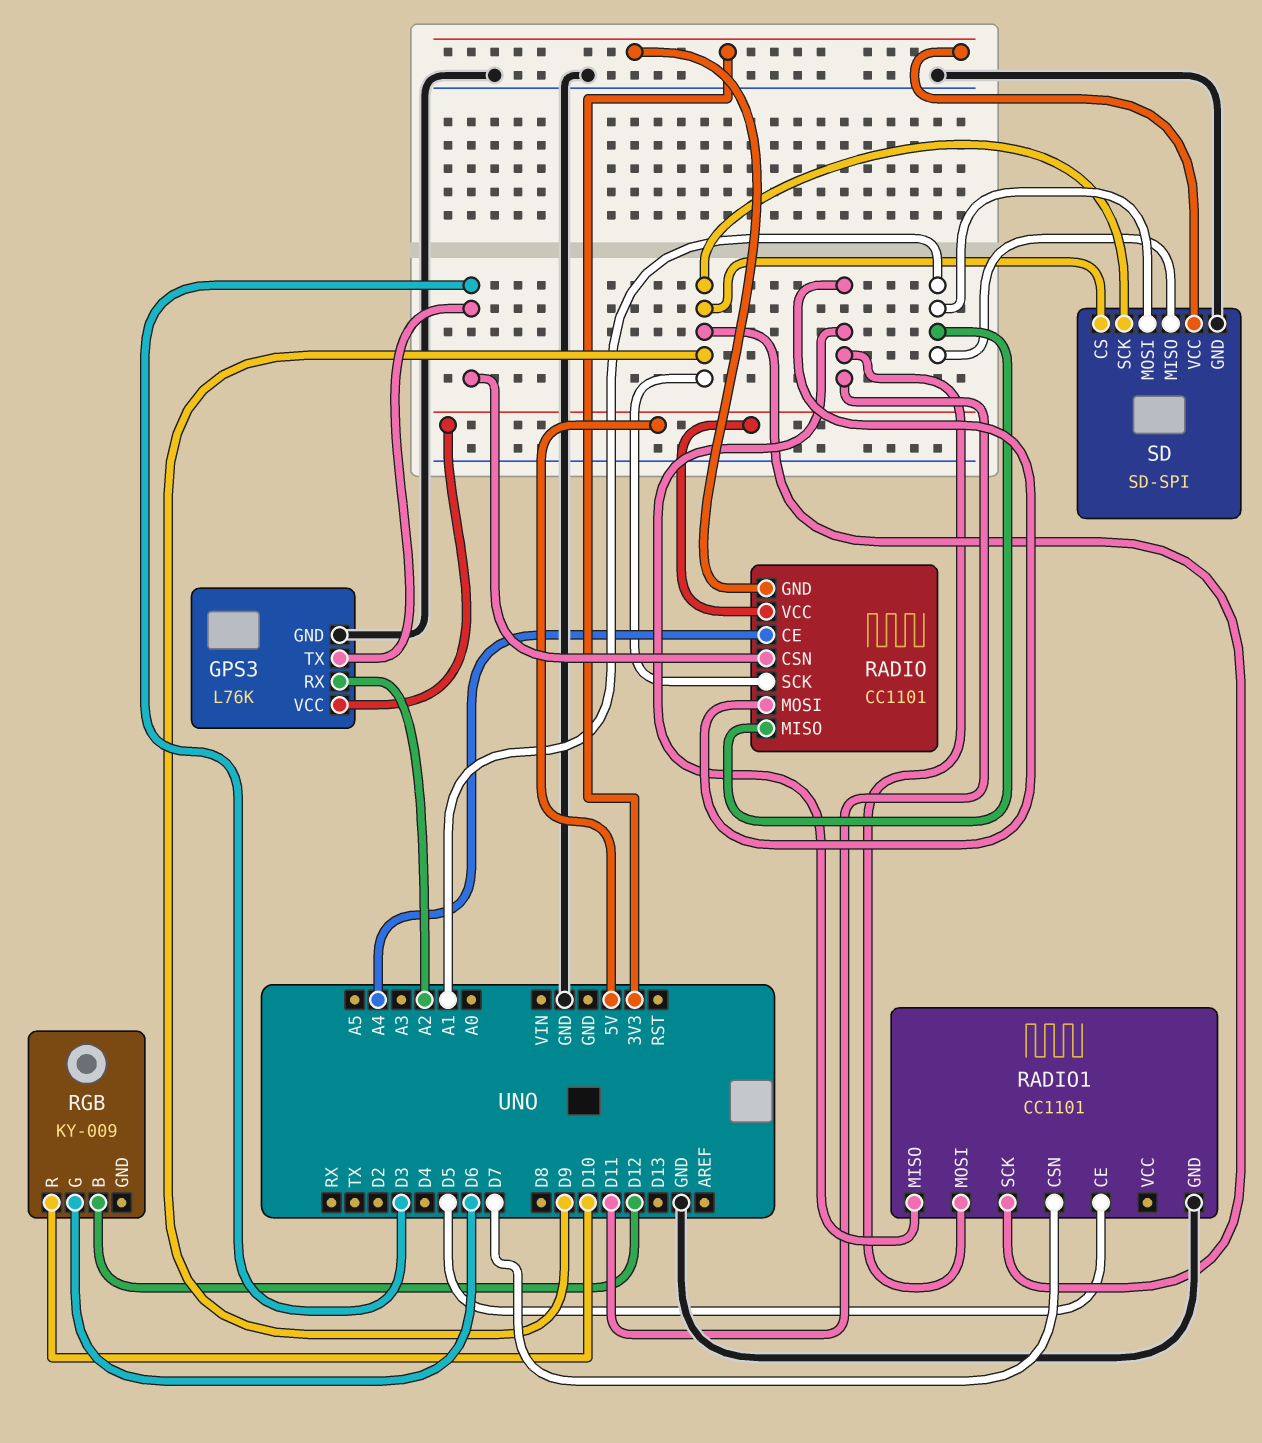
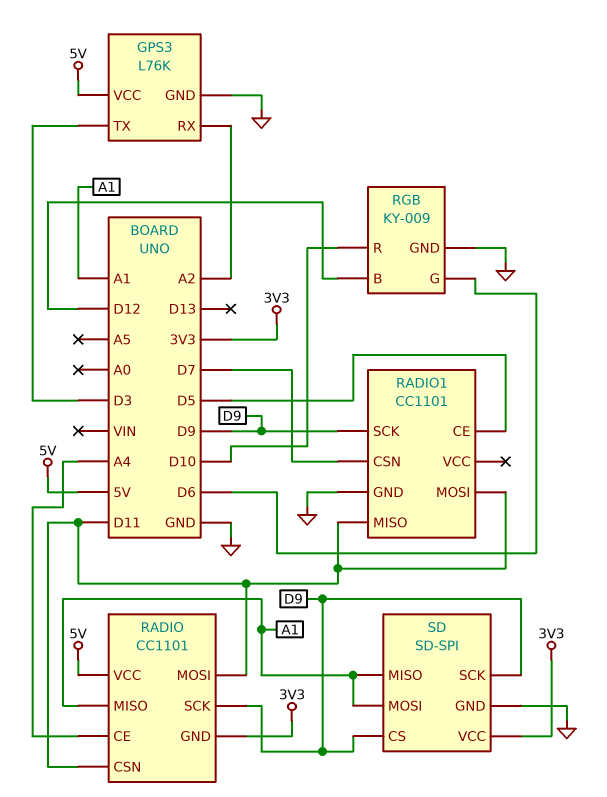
RADIO pin CSN: D3 -> D11
RGB pin GND: none -> GND

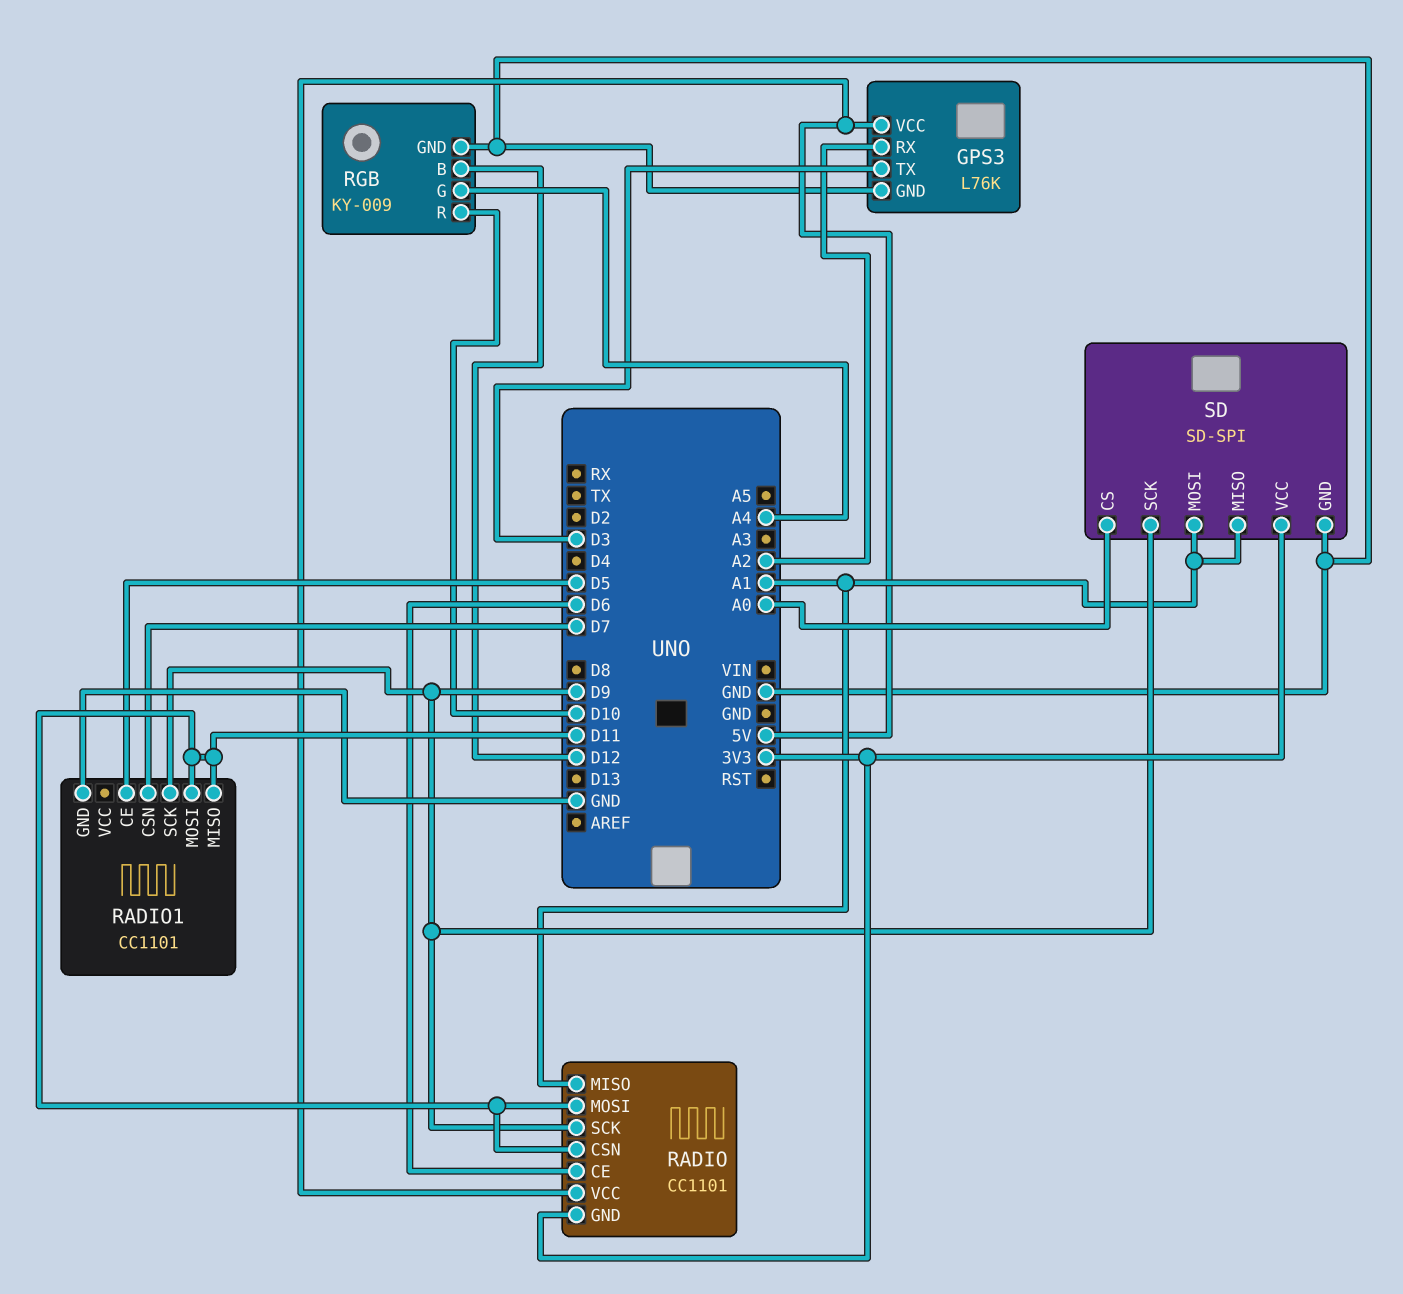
RADIO pin CE: A4 -> D6
RGB pin G: D6 -> A4
SD pin CS: D9 -> A0

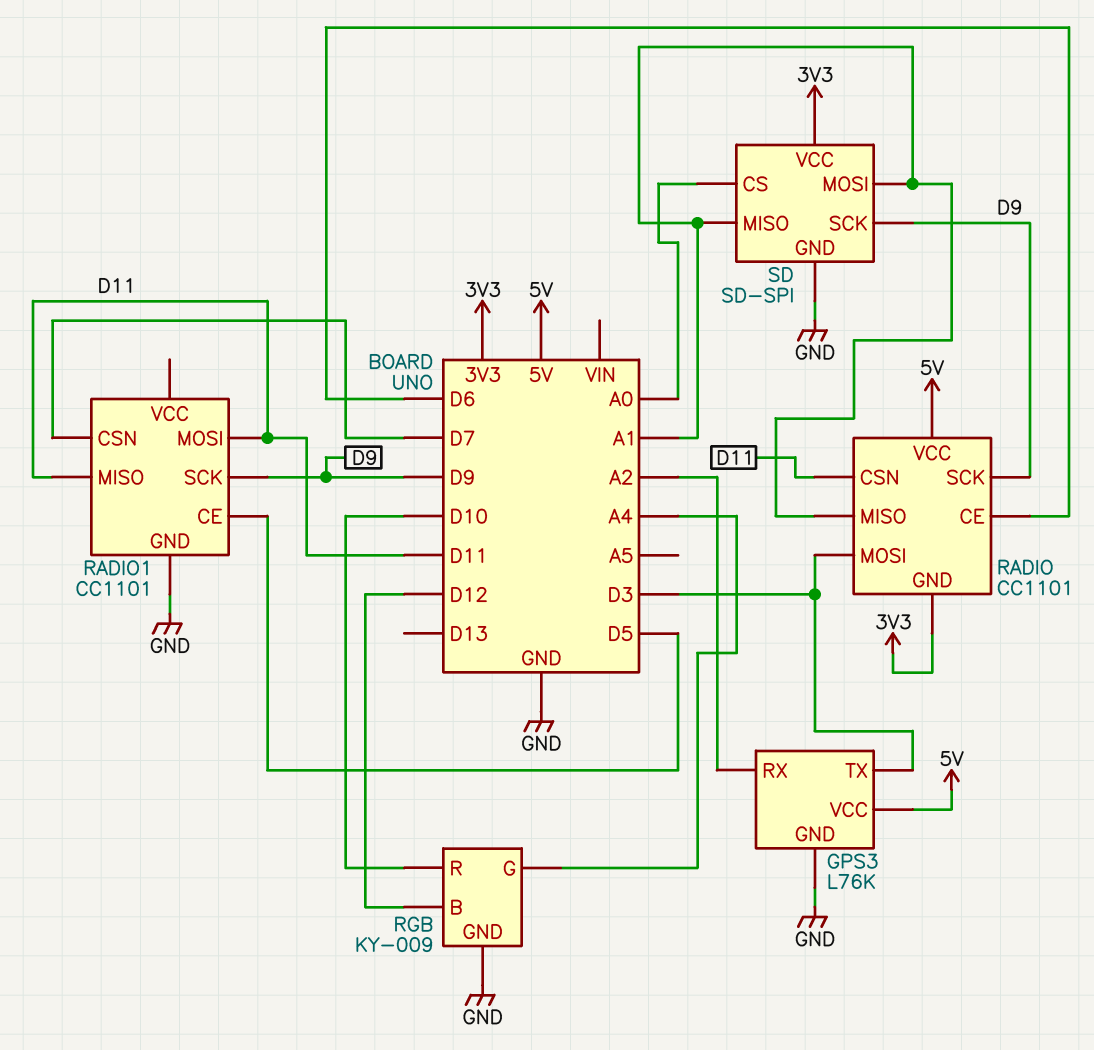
RADIO pin MOSI: D11 -> D3

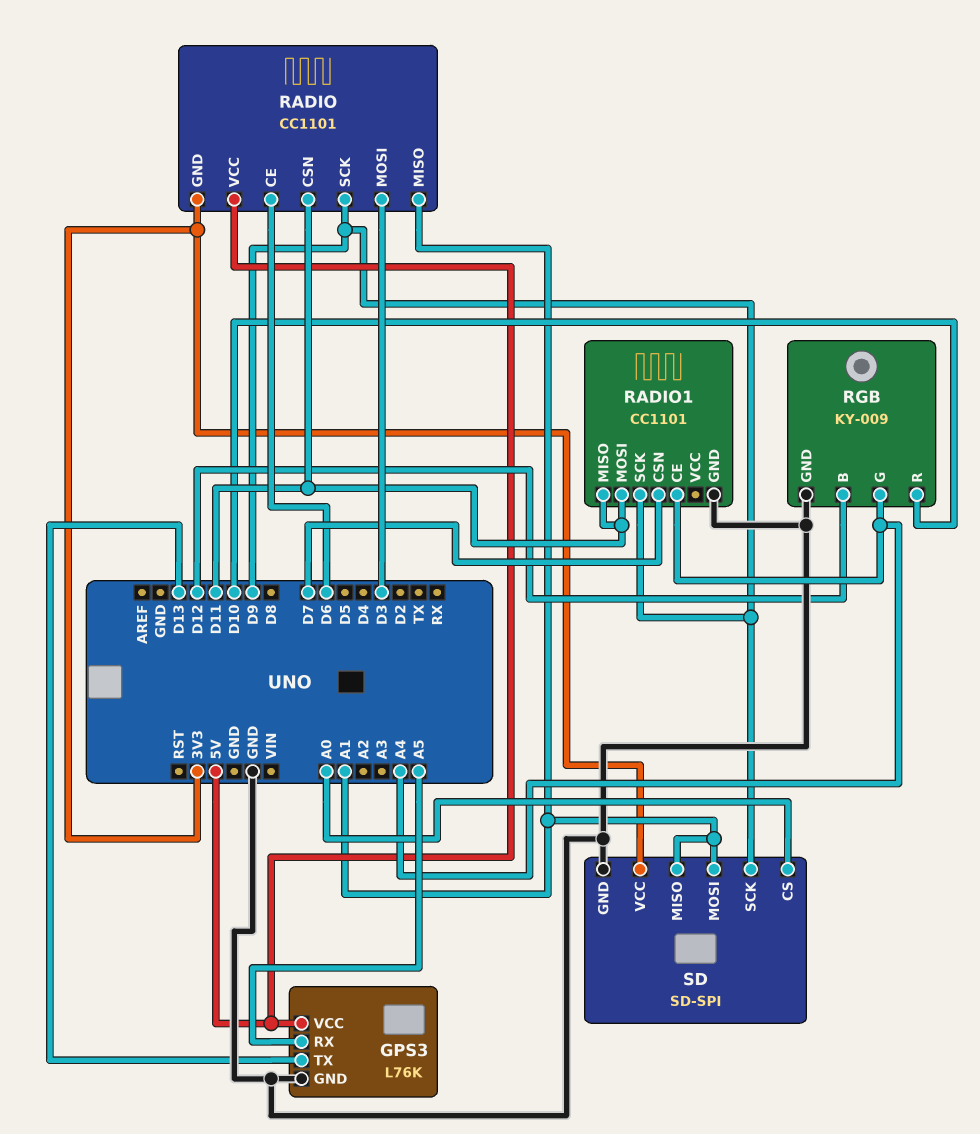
GPS3 pin RX: A2 -> A5
GPS3 pin TX: D3 -> D13
RADIO1 pin CE: D5 -> A4

